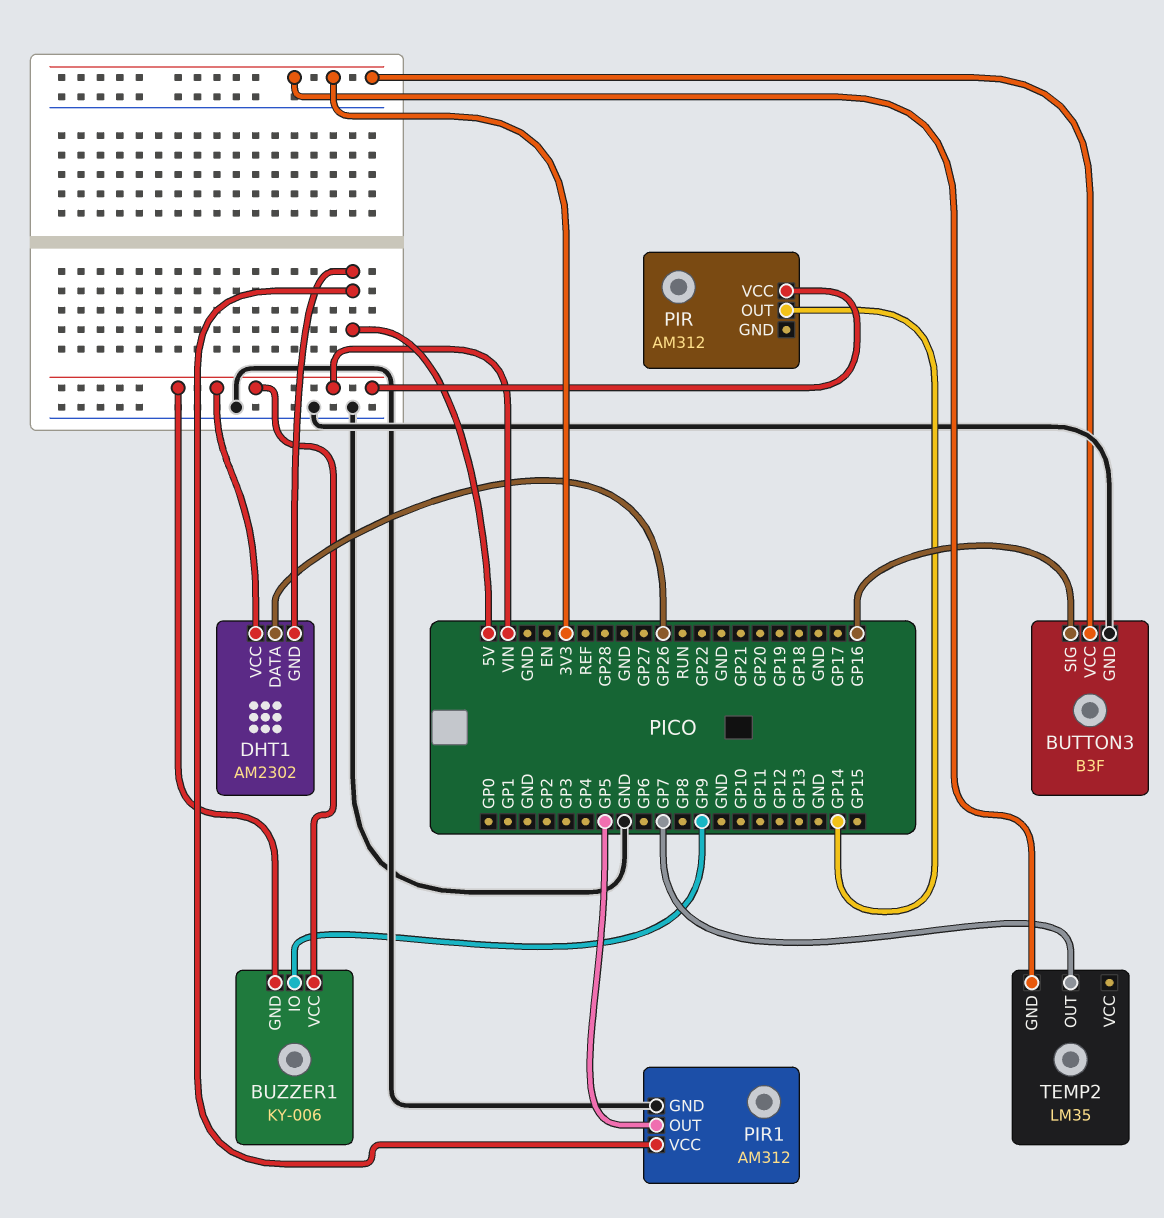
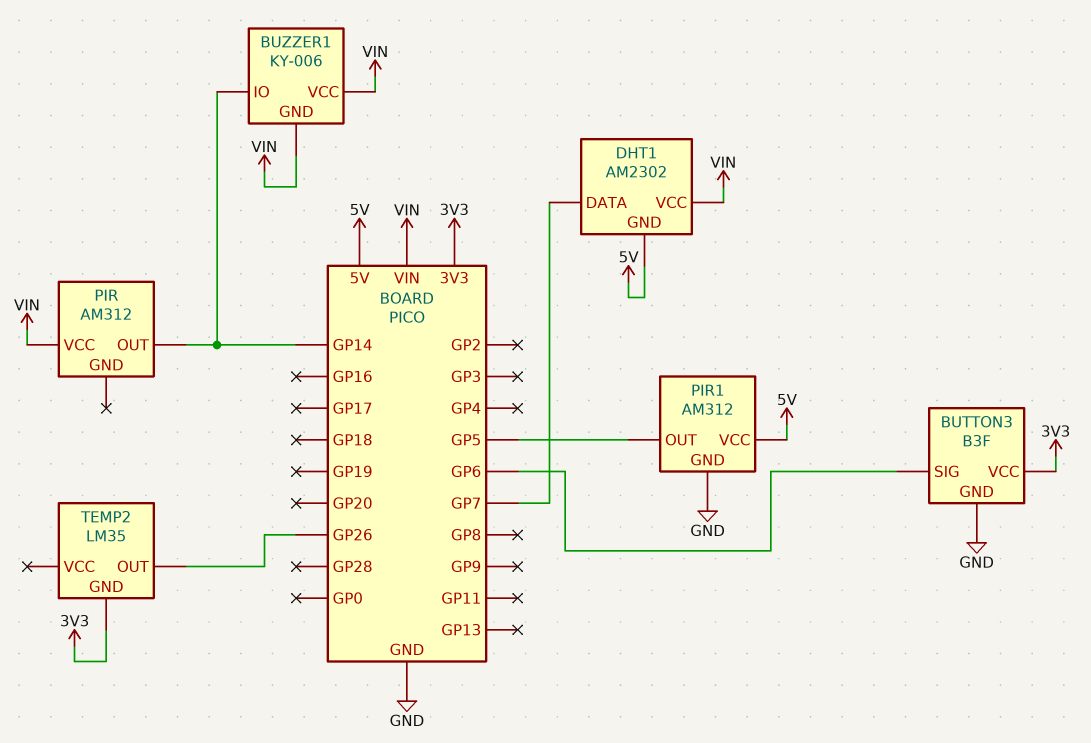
BUTTON3 pin SIG: GP16 -> GP6
BUZZER1 pin IO: GP9 -> GP14
DHT1 pin DATA: GP26 -> GP7
TEMP2 pin OUT: GP7 -> GP26

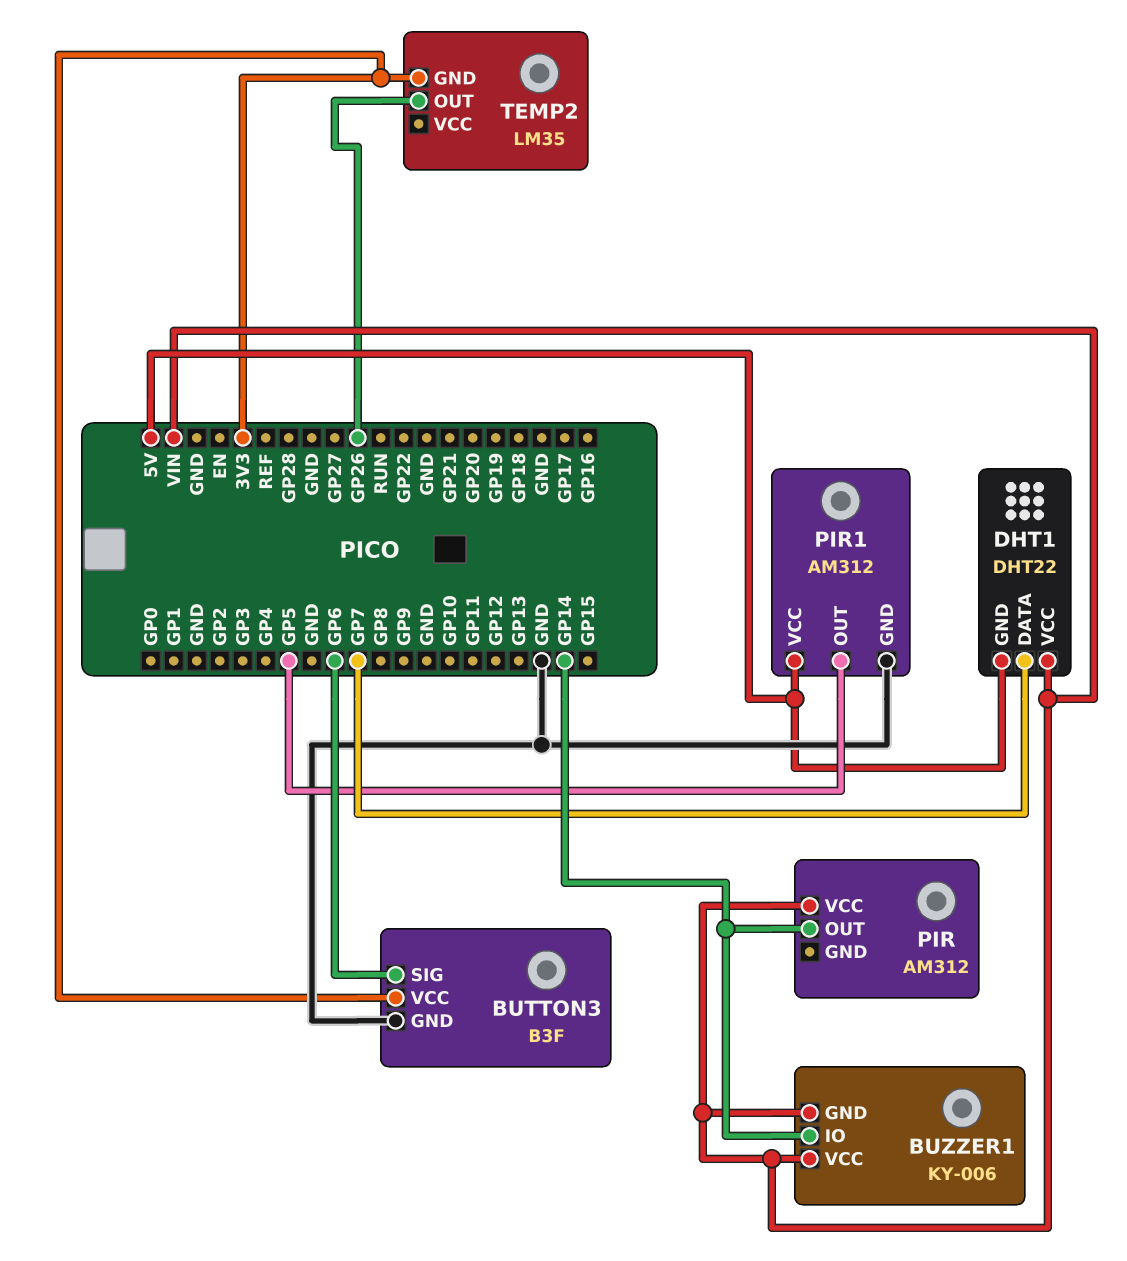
DHT1: AM2302 -> DHT22

